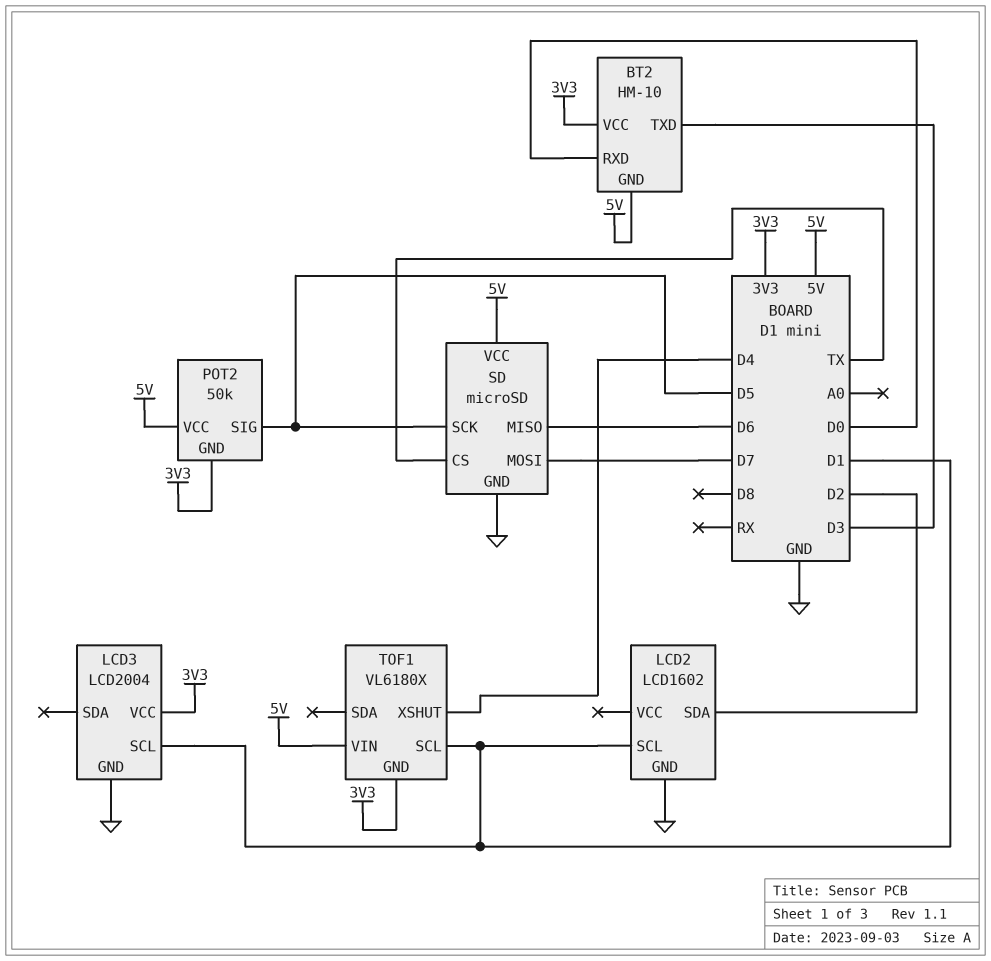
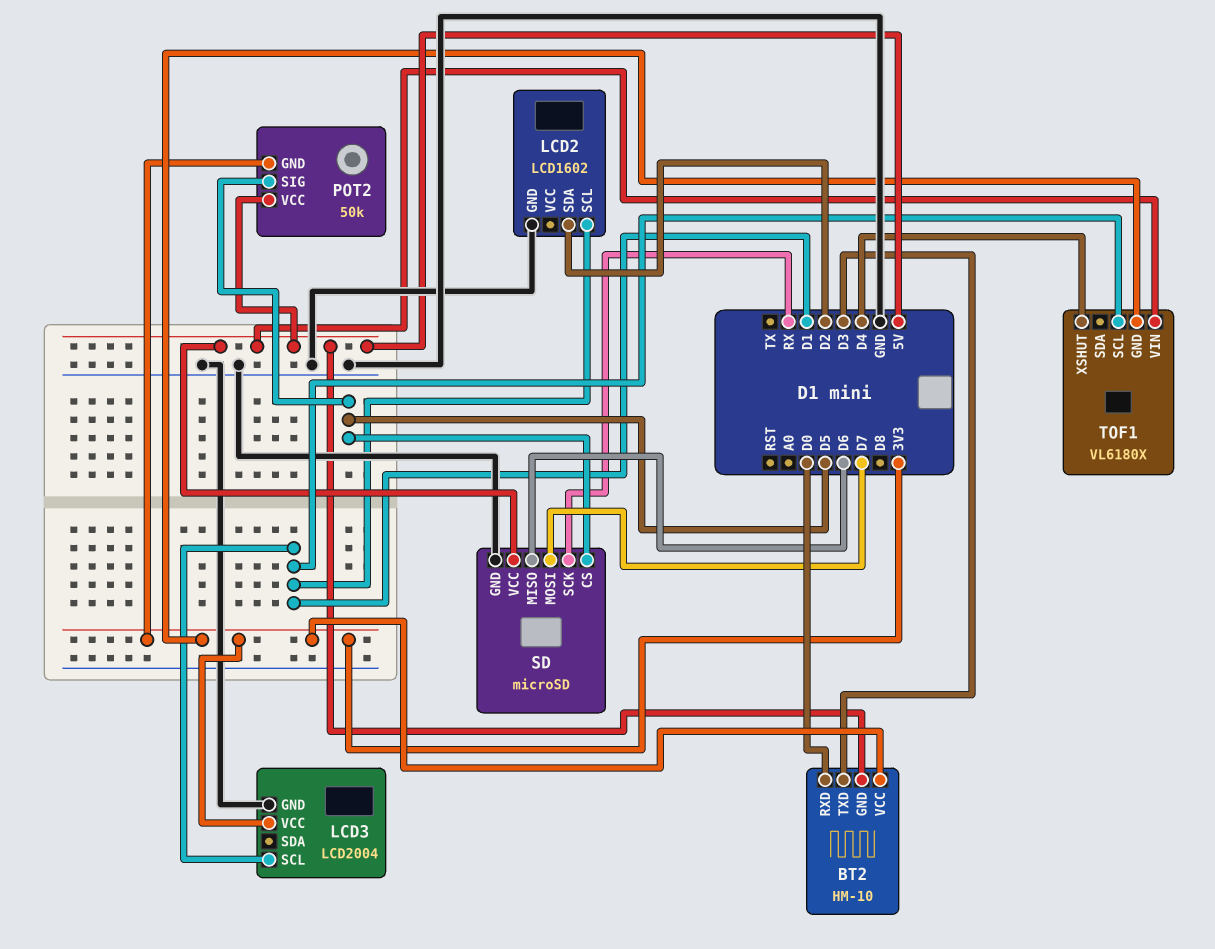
SD pin CS: TX -> D5
SD pin SCK: D5 -> RX

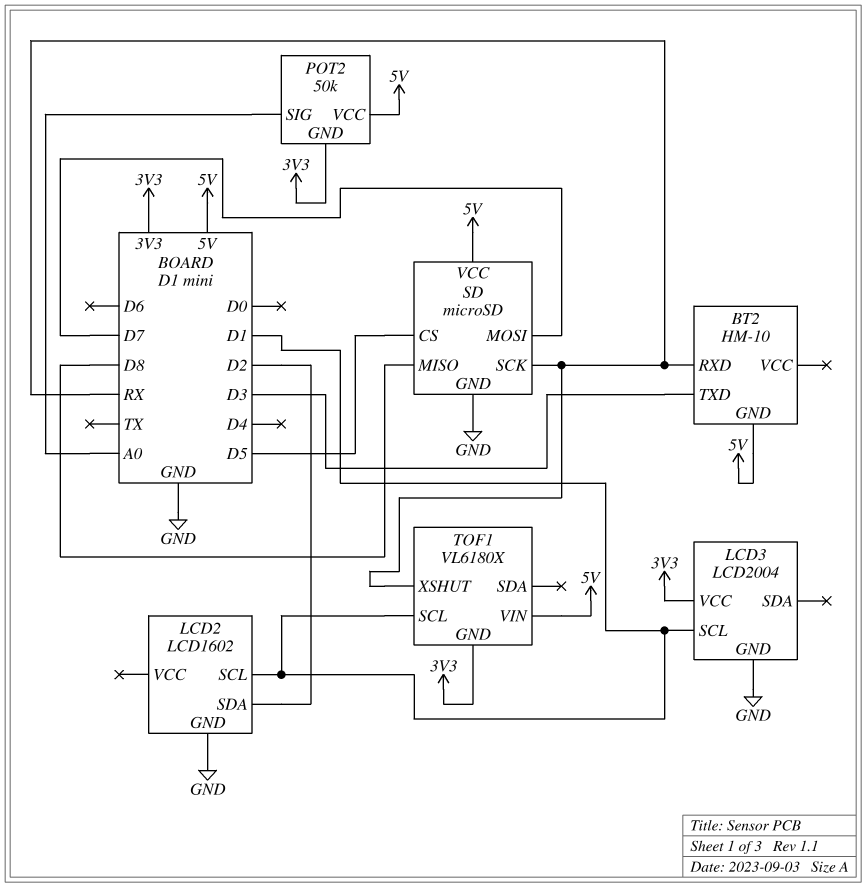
BT2 pin RXD: D0 -> RX
BT2 pin VCC: 3V3 -> none
POT2 pin SIG: D5 -> A0
SD pin MISO: D6 -> D8
TOF1 pin XSHUT: D4 -> RX

